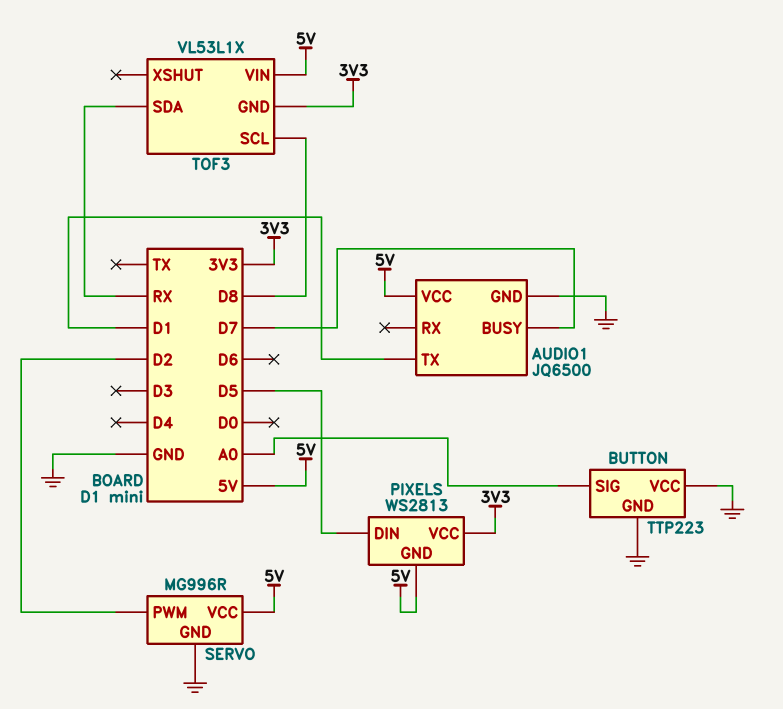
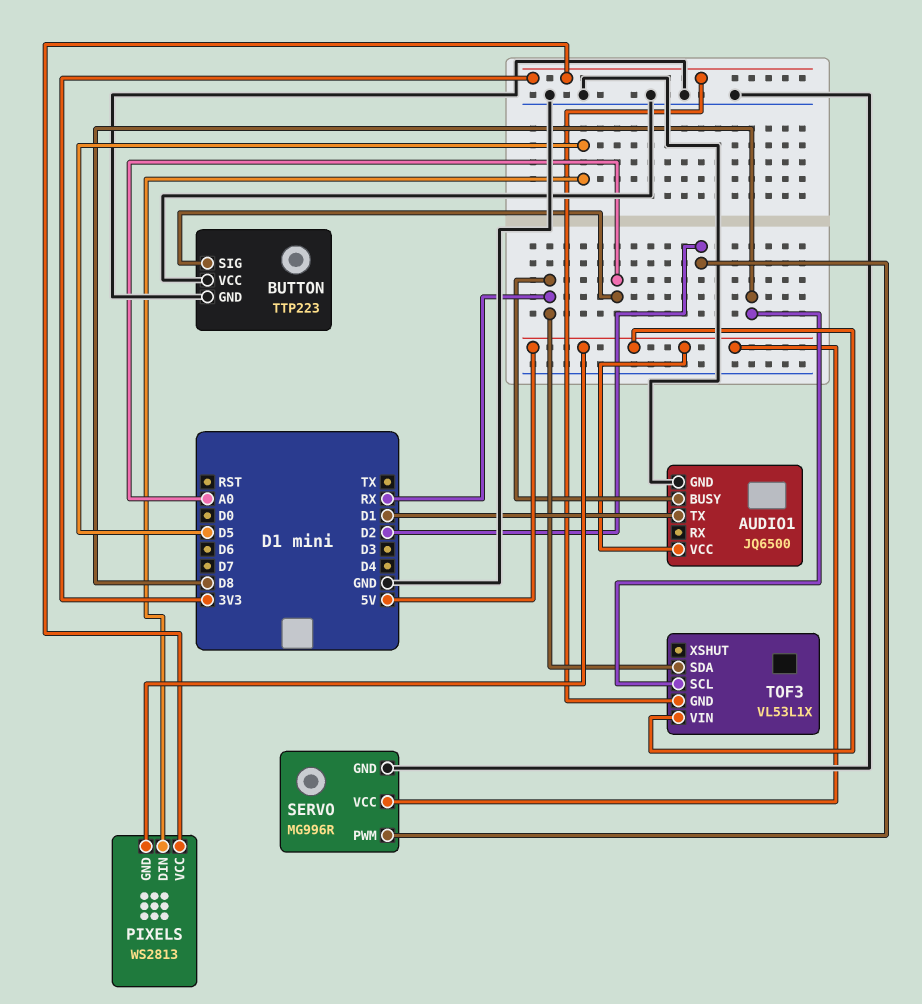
AUDIO1 pin BUSY: D7 -> RX

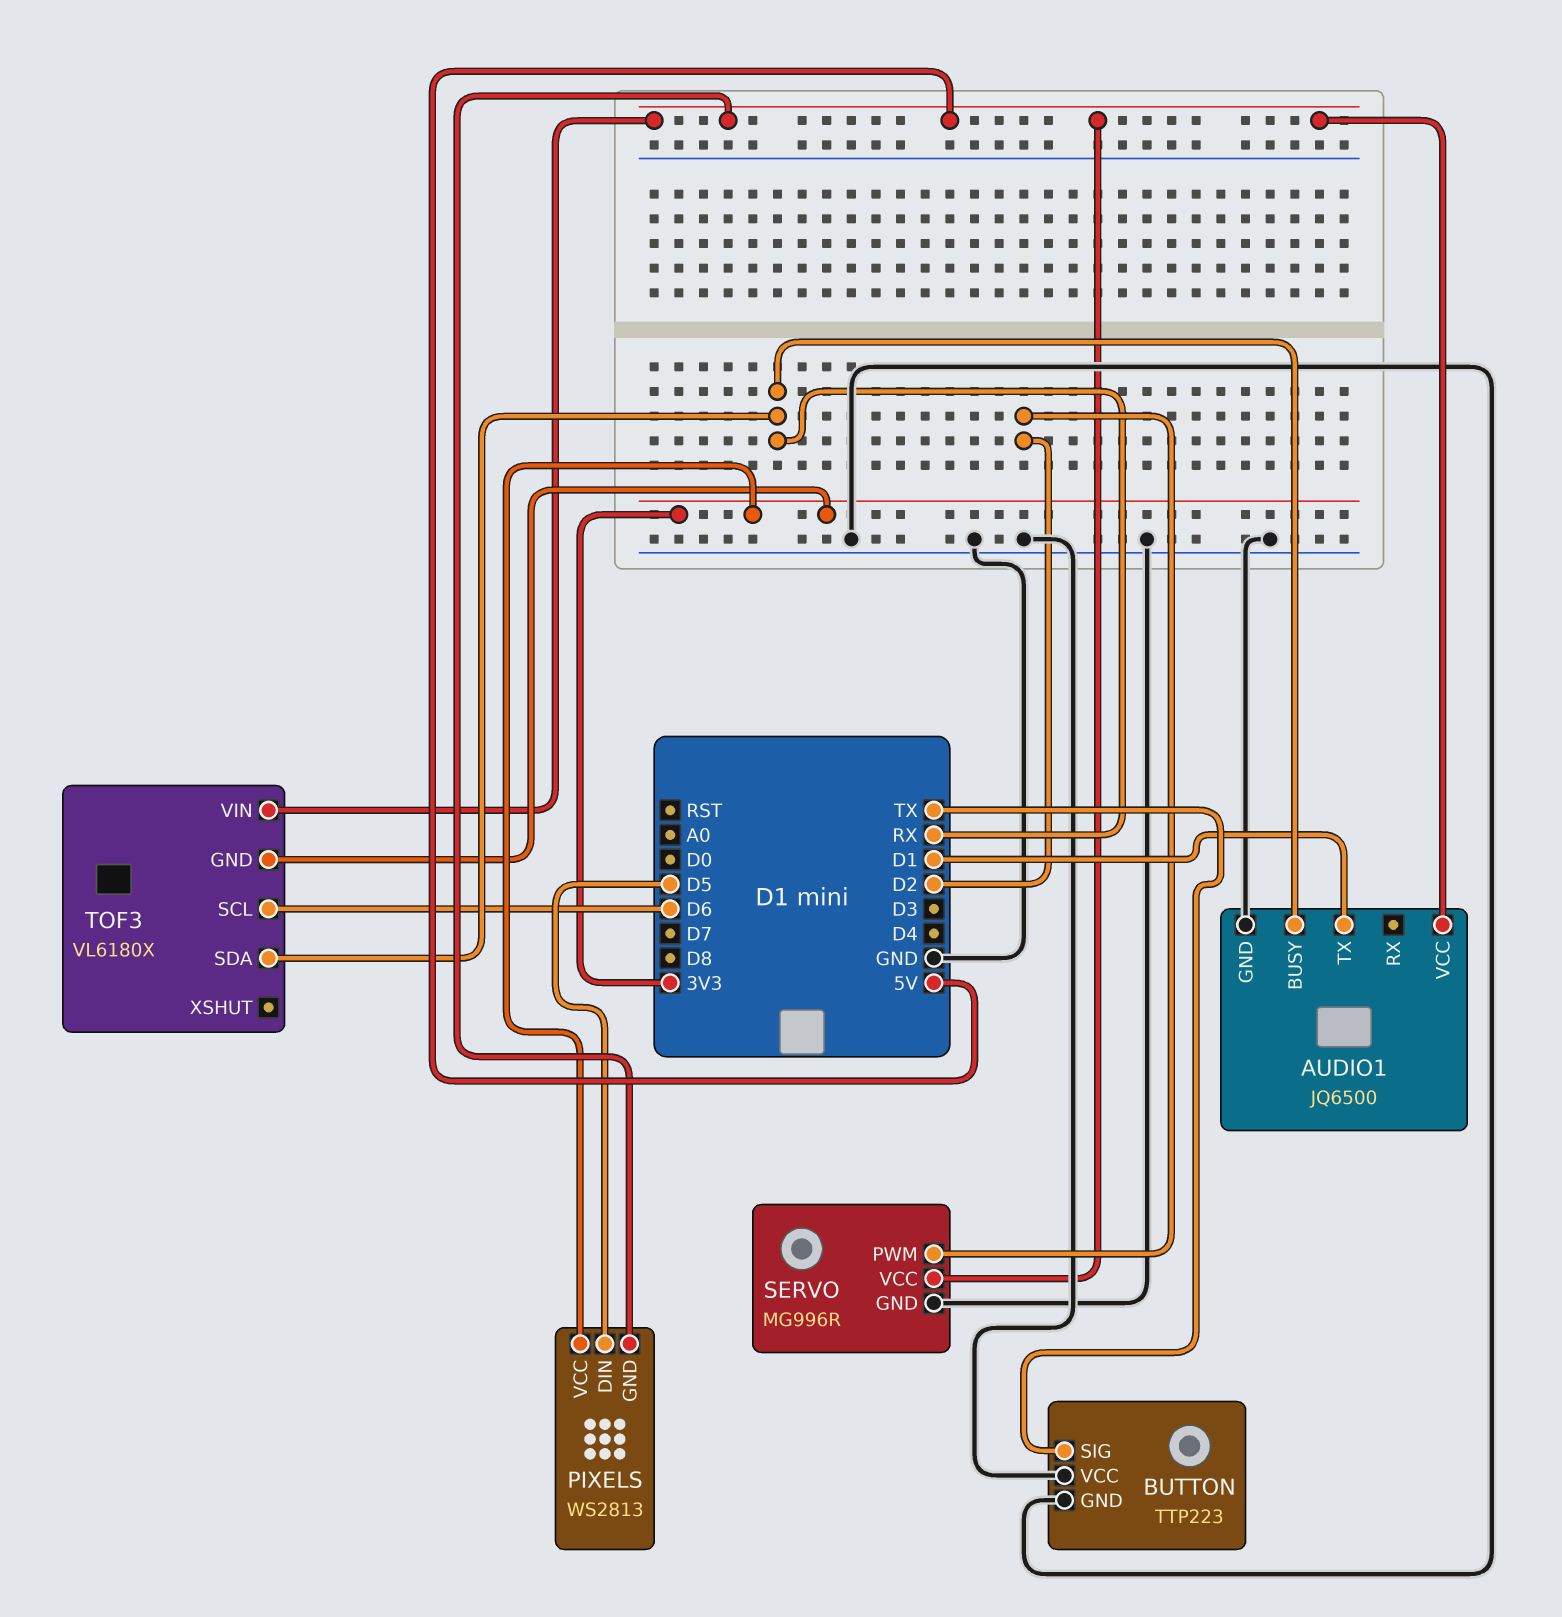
BUTTON pin SIG: A0 -> TX
TOF3: VL53L1X -> VL6180X
TOF3 pin SCL: D8 -> D6

